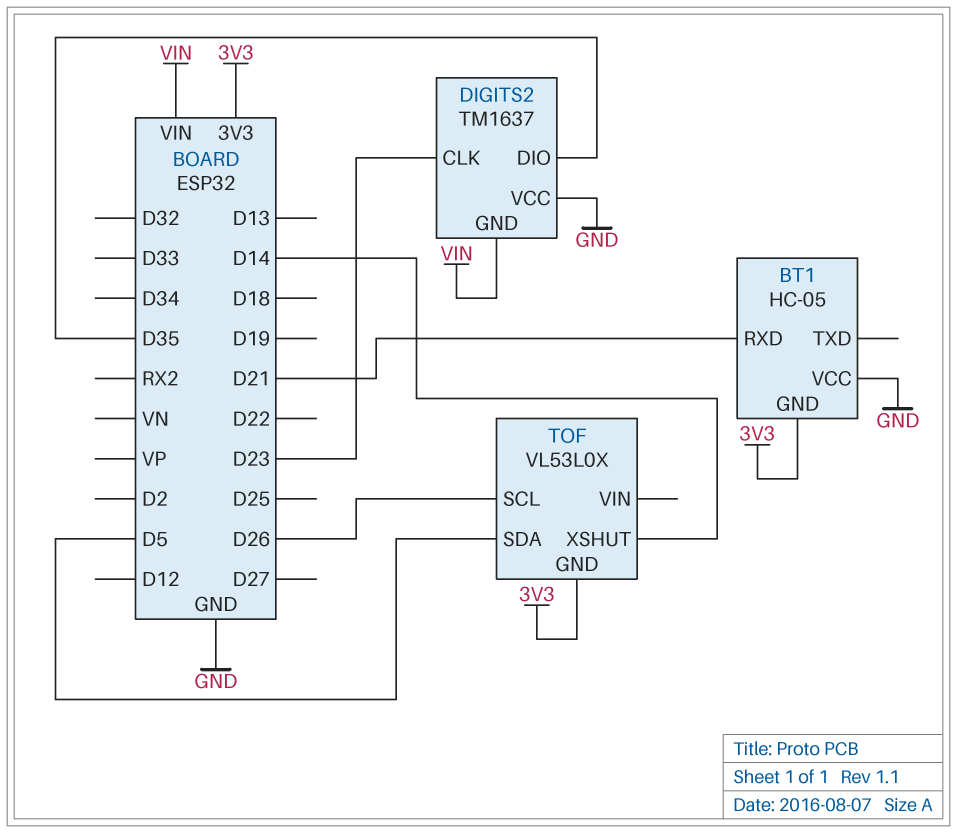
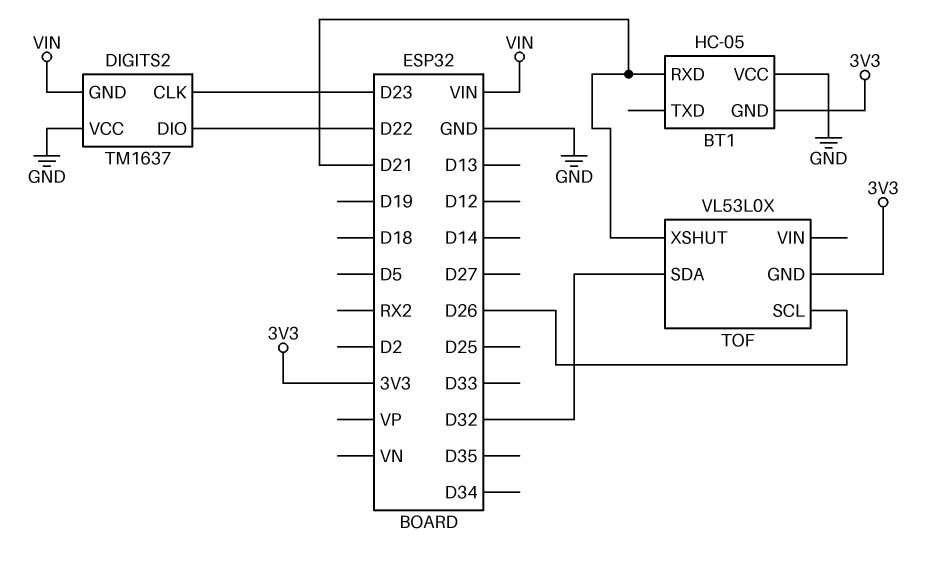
DIGITS2 pin DIO: D35 -> D22
TOF pin SDA: D5 -> D32
TOF pin XSHUT: D14 -> D21

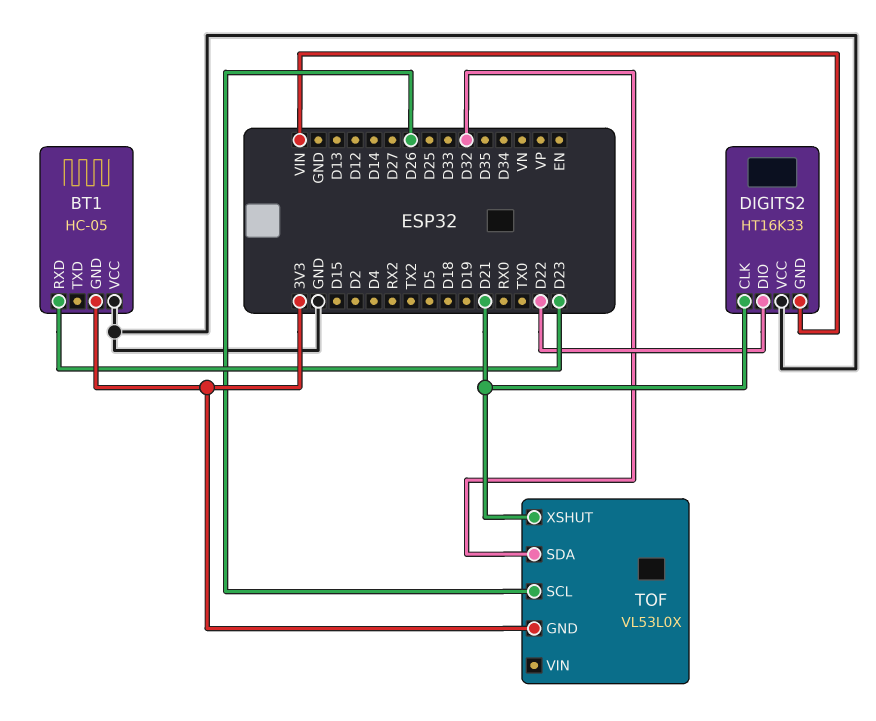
BT1 pin RXD: D21 -> D23
DIGITS2: TM1637 -> HT16K33
DIGITS2 pin CLK: D23 -> D21

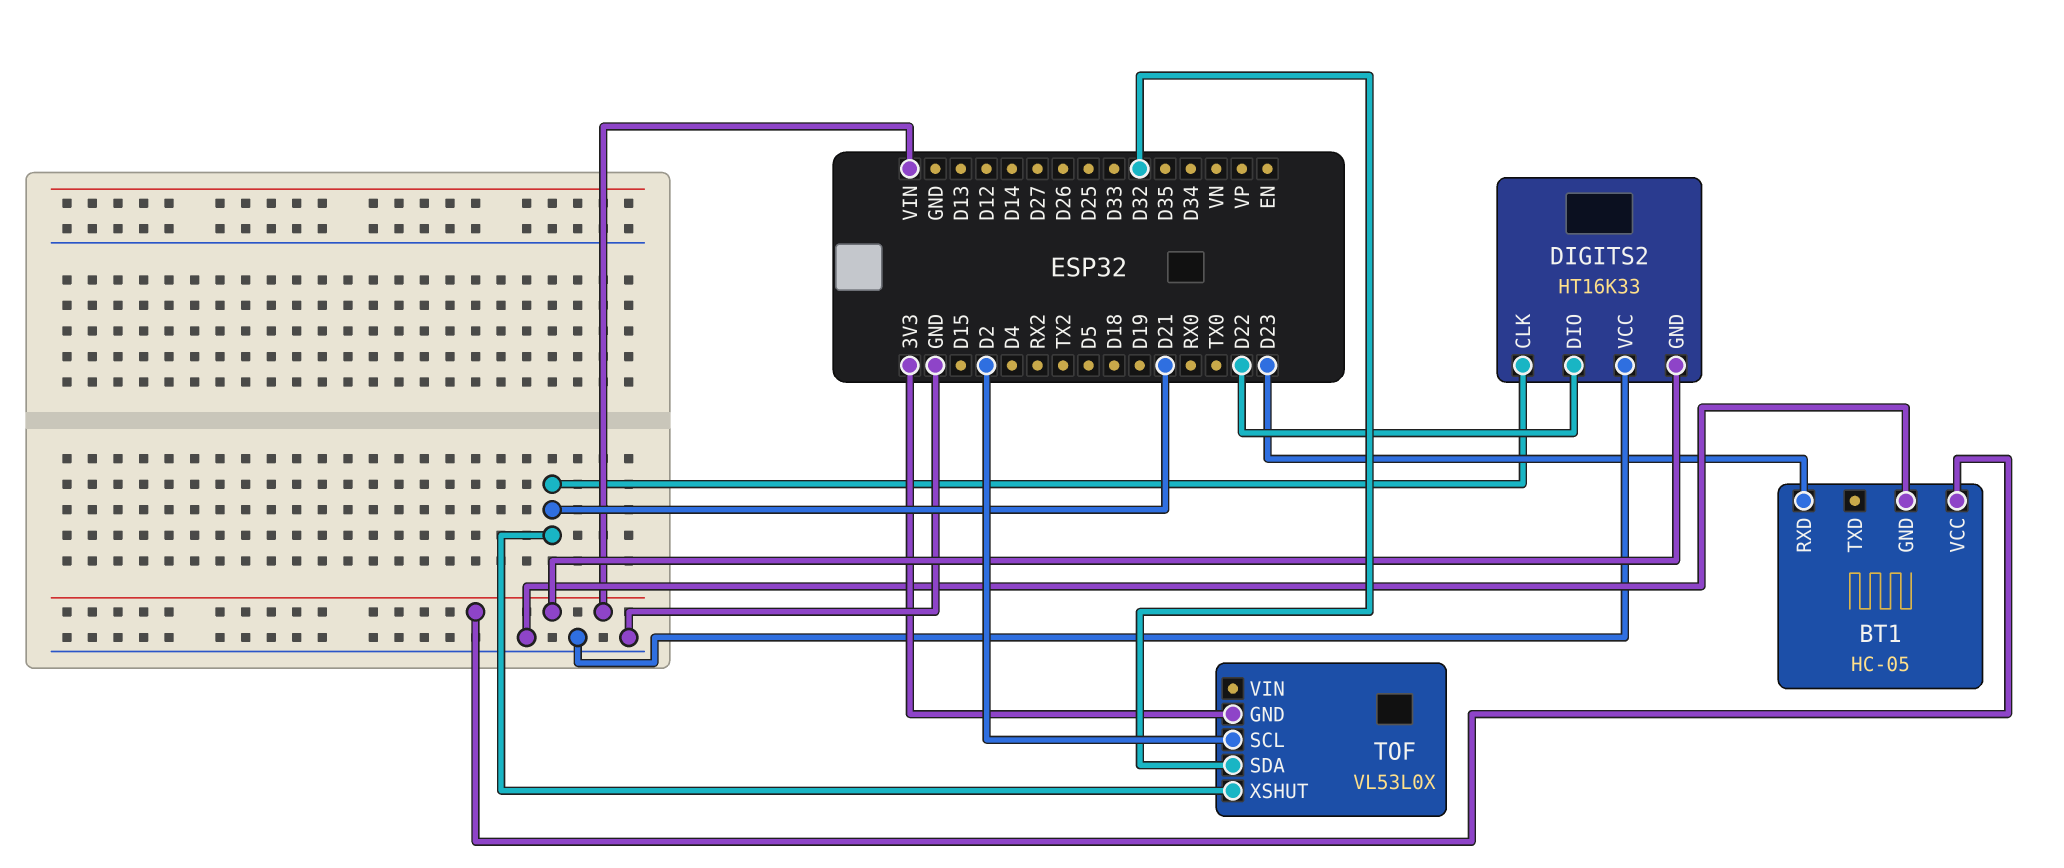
BT1 pin GND: 3V3 -> GND
BT1 pin VCC: GND -> VIN
TOF pin SCL: D26 -> D2

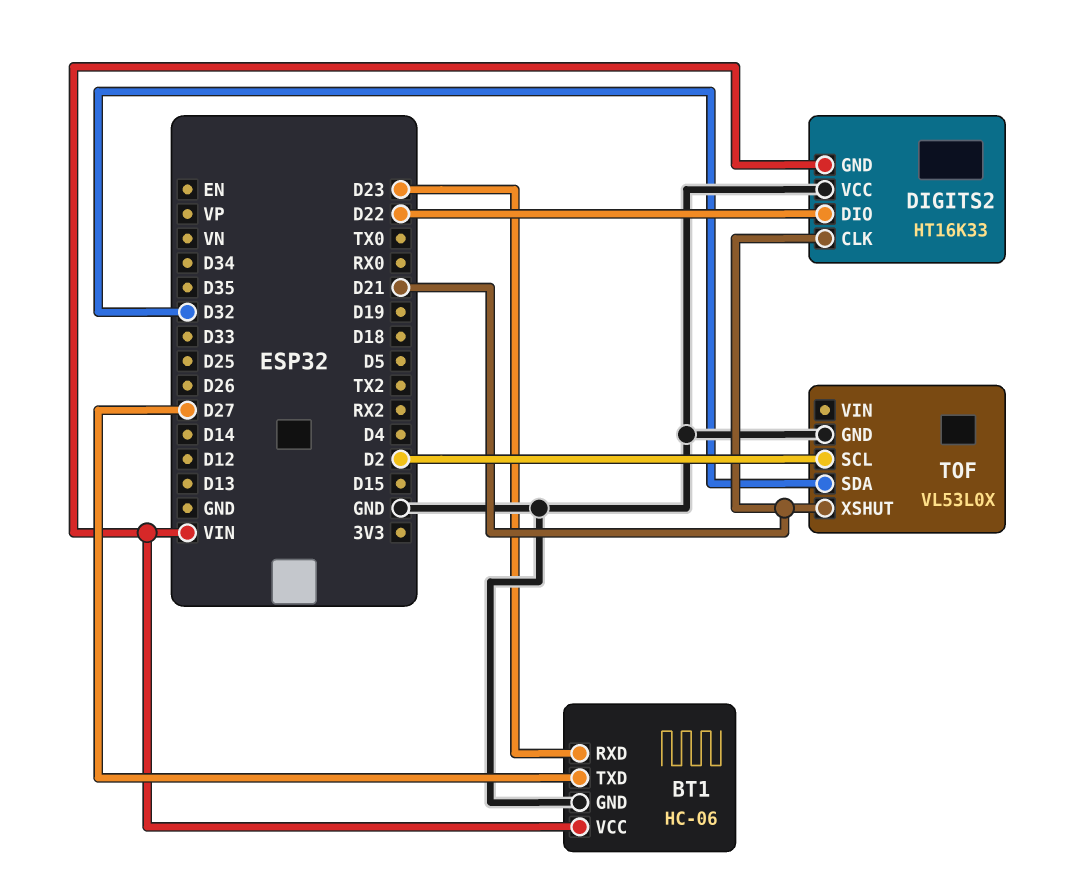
BT1: HC-05 -> HC-06
BT1 pin TXD: none -> D27
TOF pin GND: 3V3 -> GND

